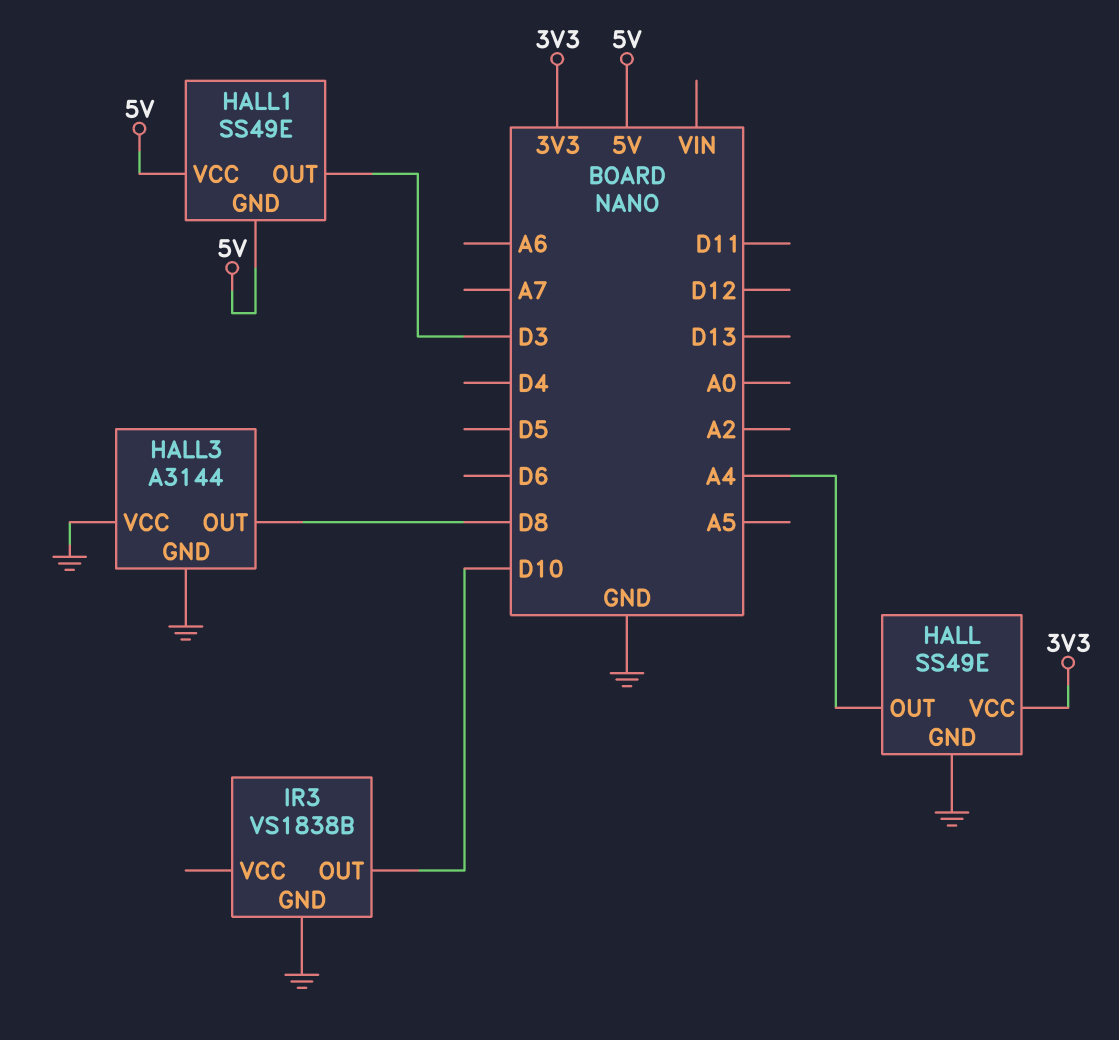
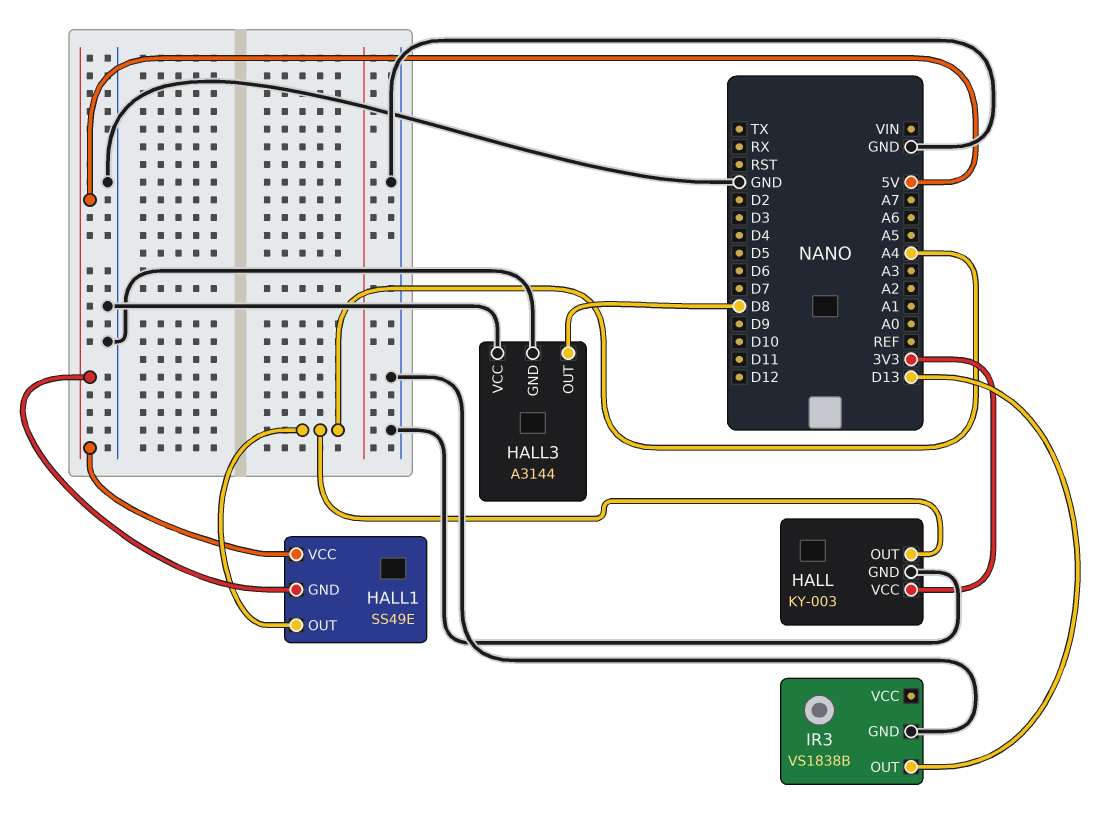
HALL: SS49E -> KY-003
HALL1 pin OUT: D3 -> A4
IR3 pin OUT: D10 -> D13

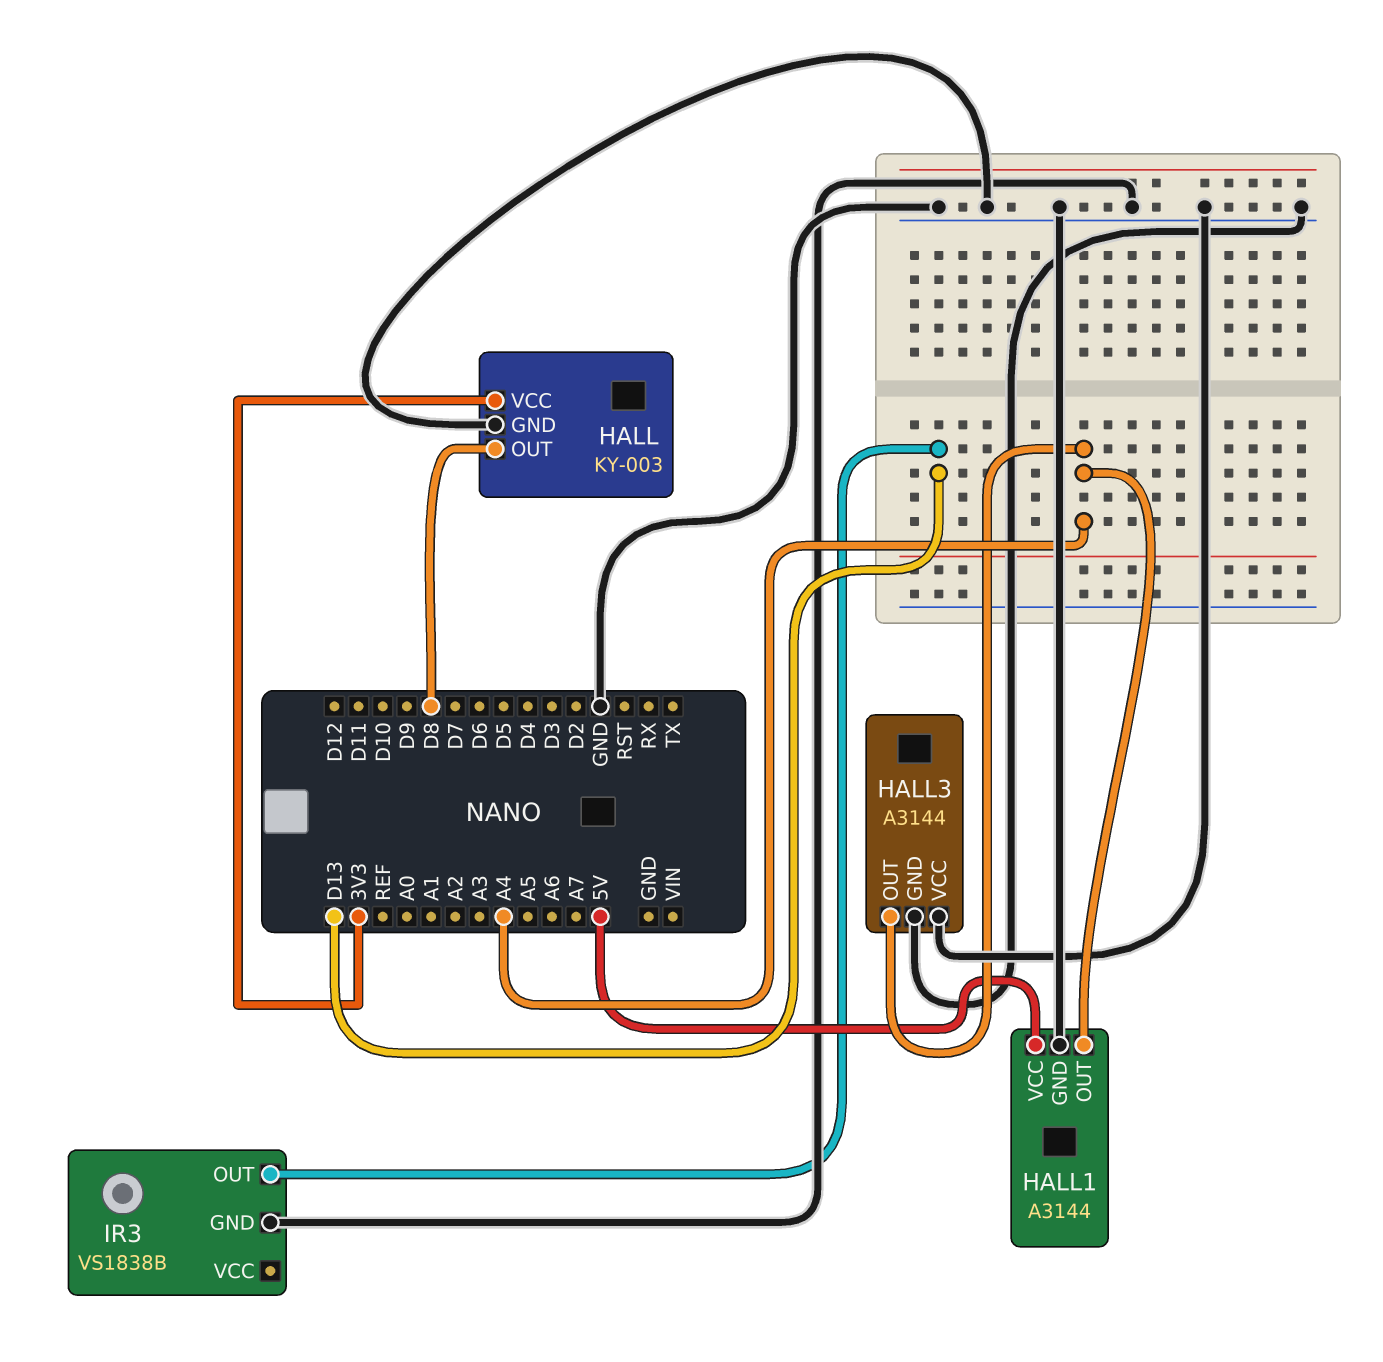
HALL pin OUT: A4 -> D8
HALL1: SS49E -> A3144
HALL1 pin GND: 5V -> GND
HALL3 pin OUT: D8 -> A4

